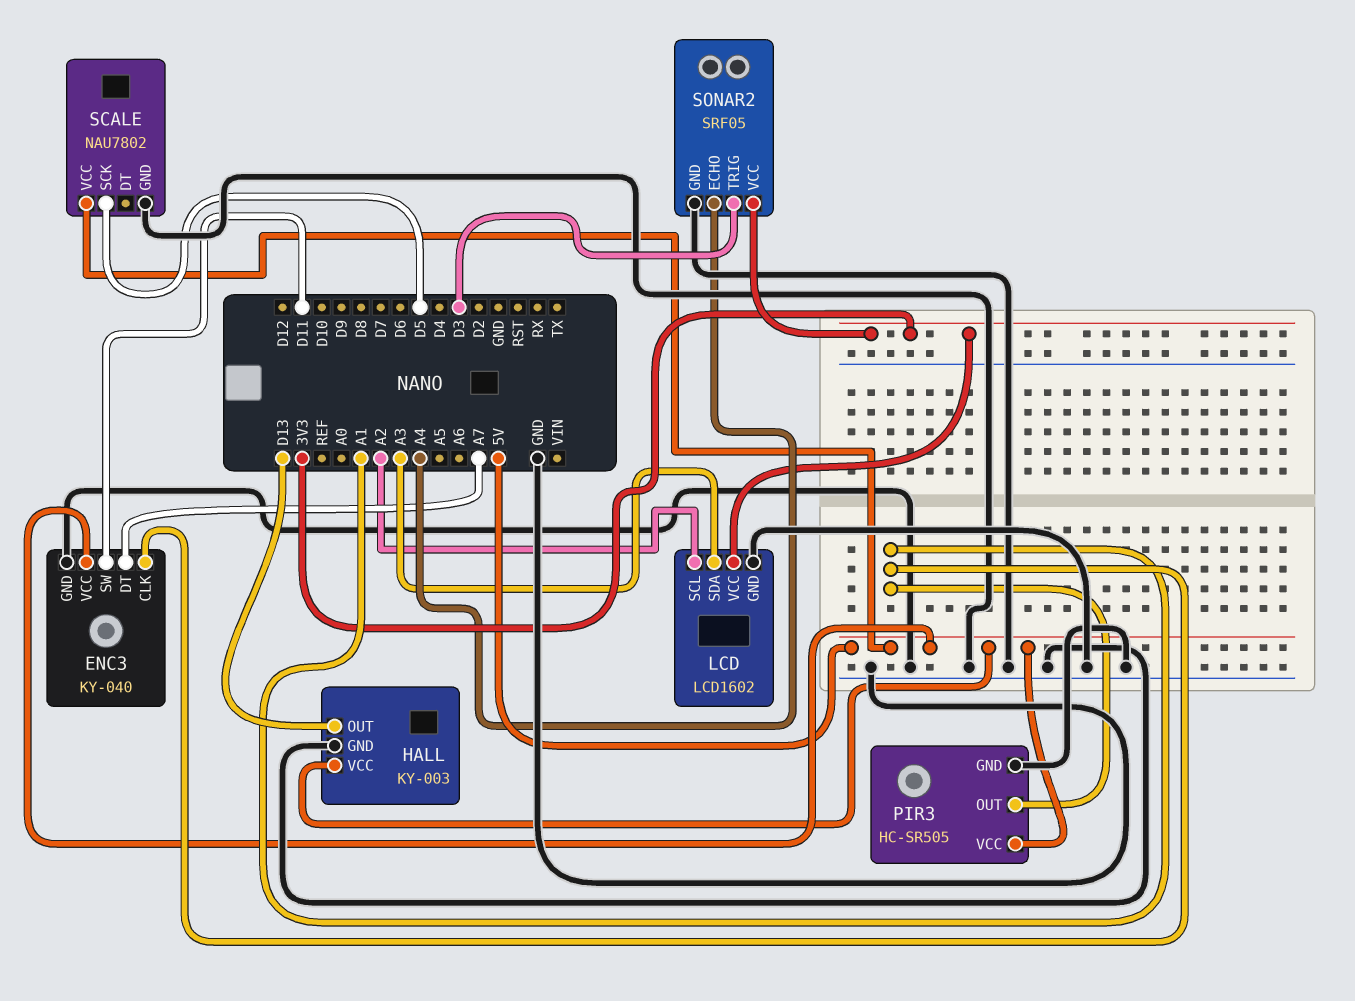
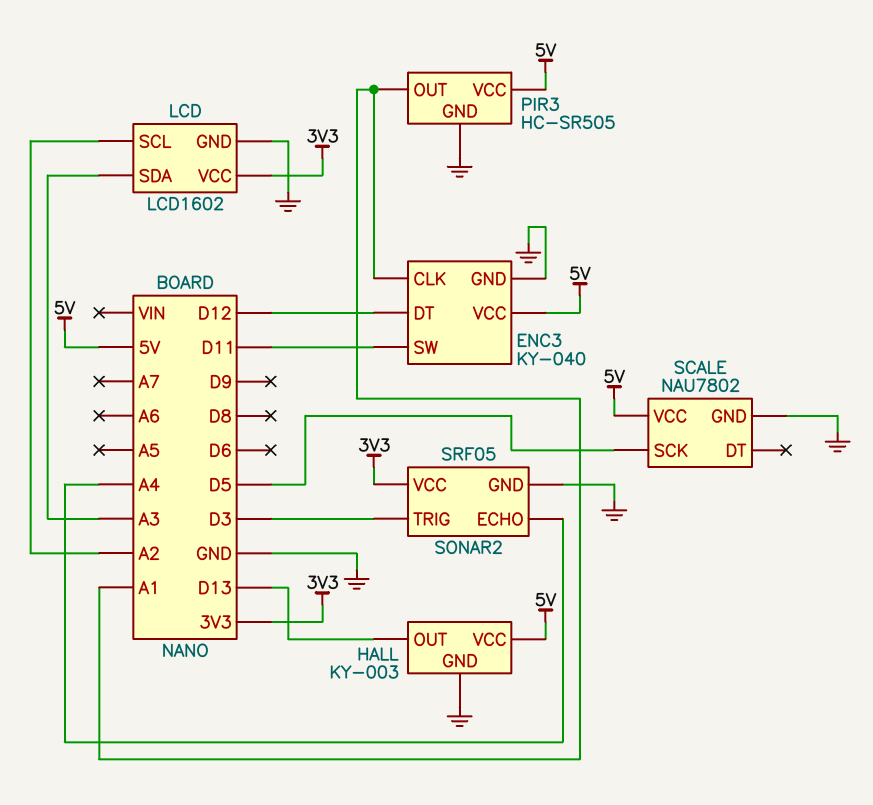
ENC3 pin DT: A7 -> D12

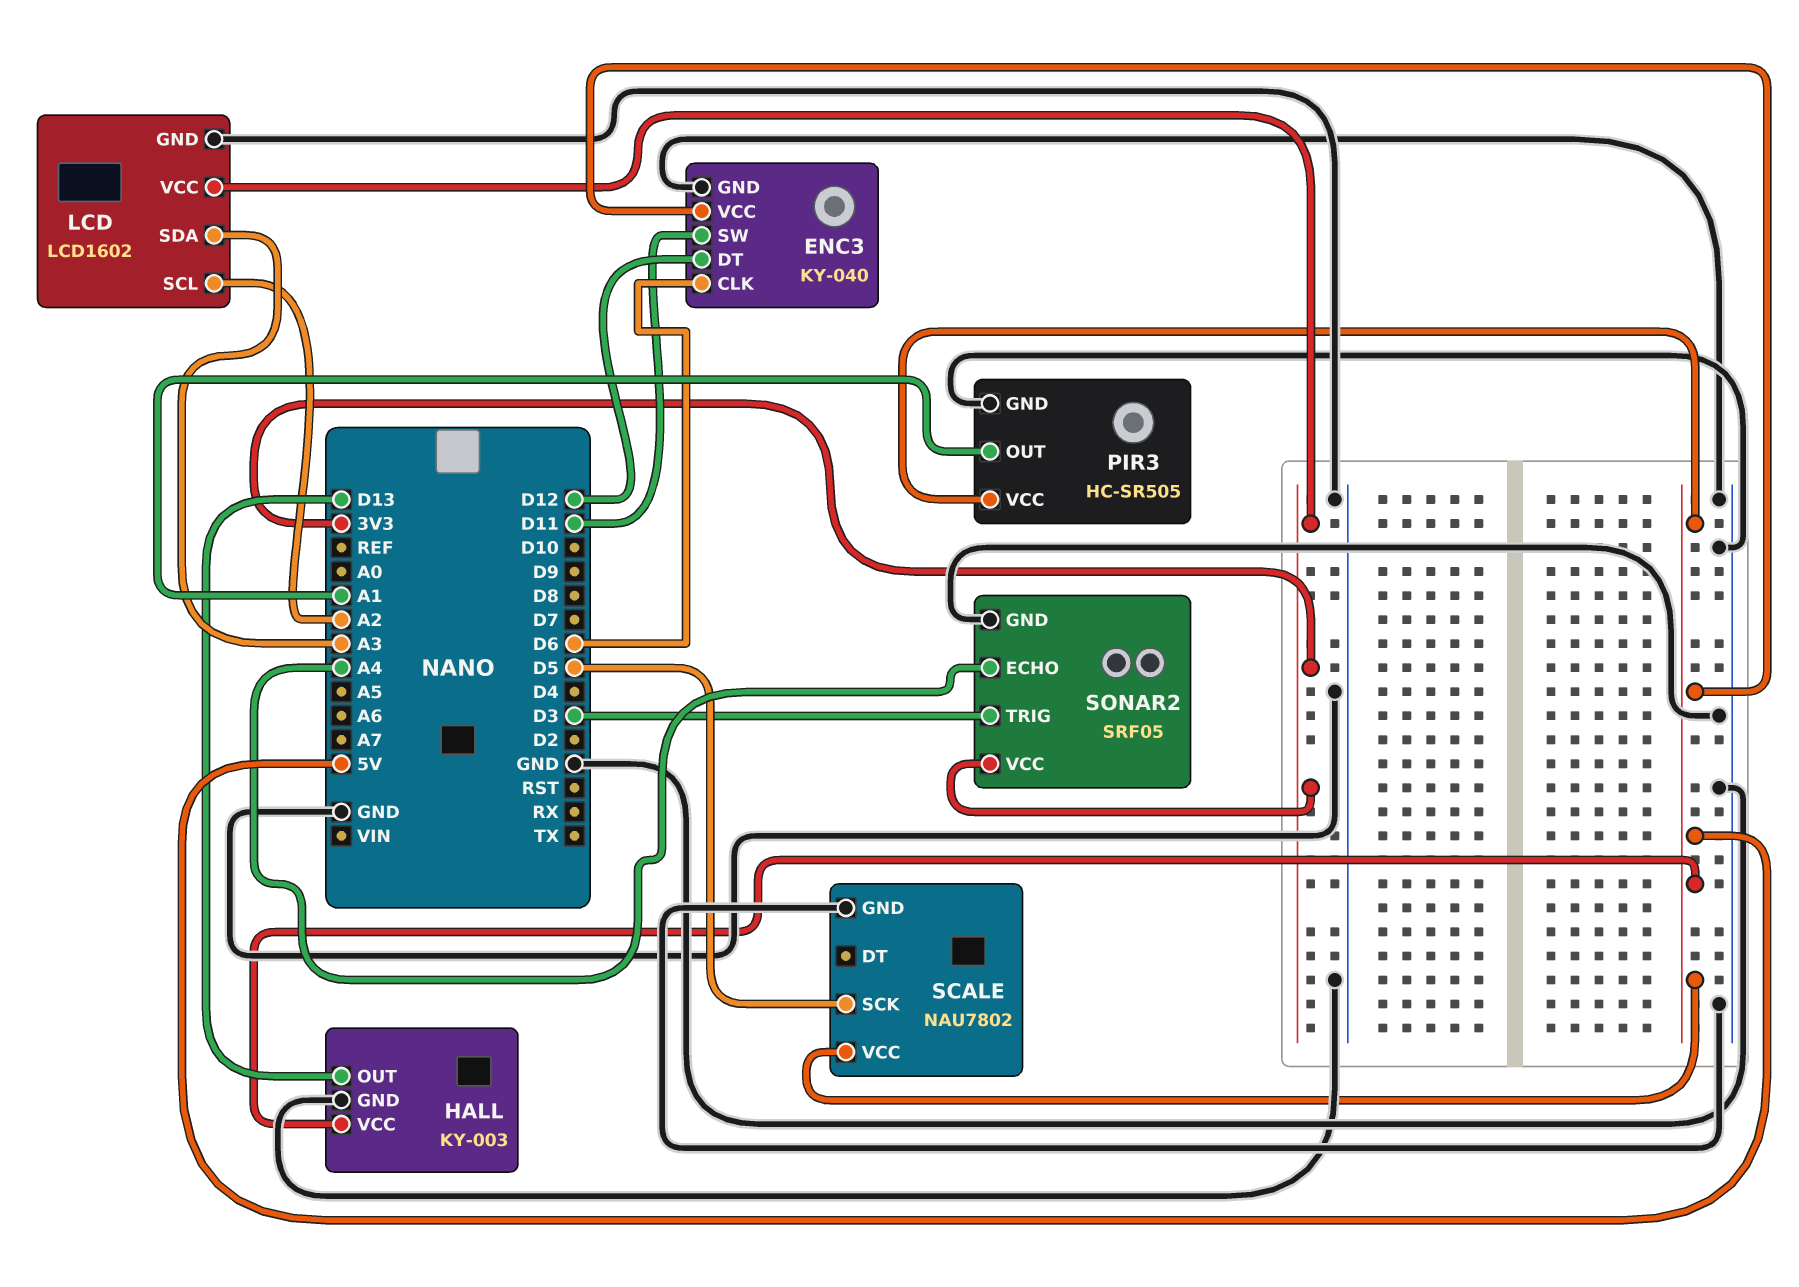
ENC3 pin CLK: A1 -> D6

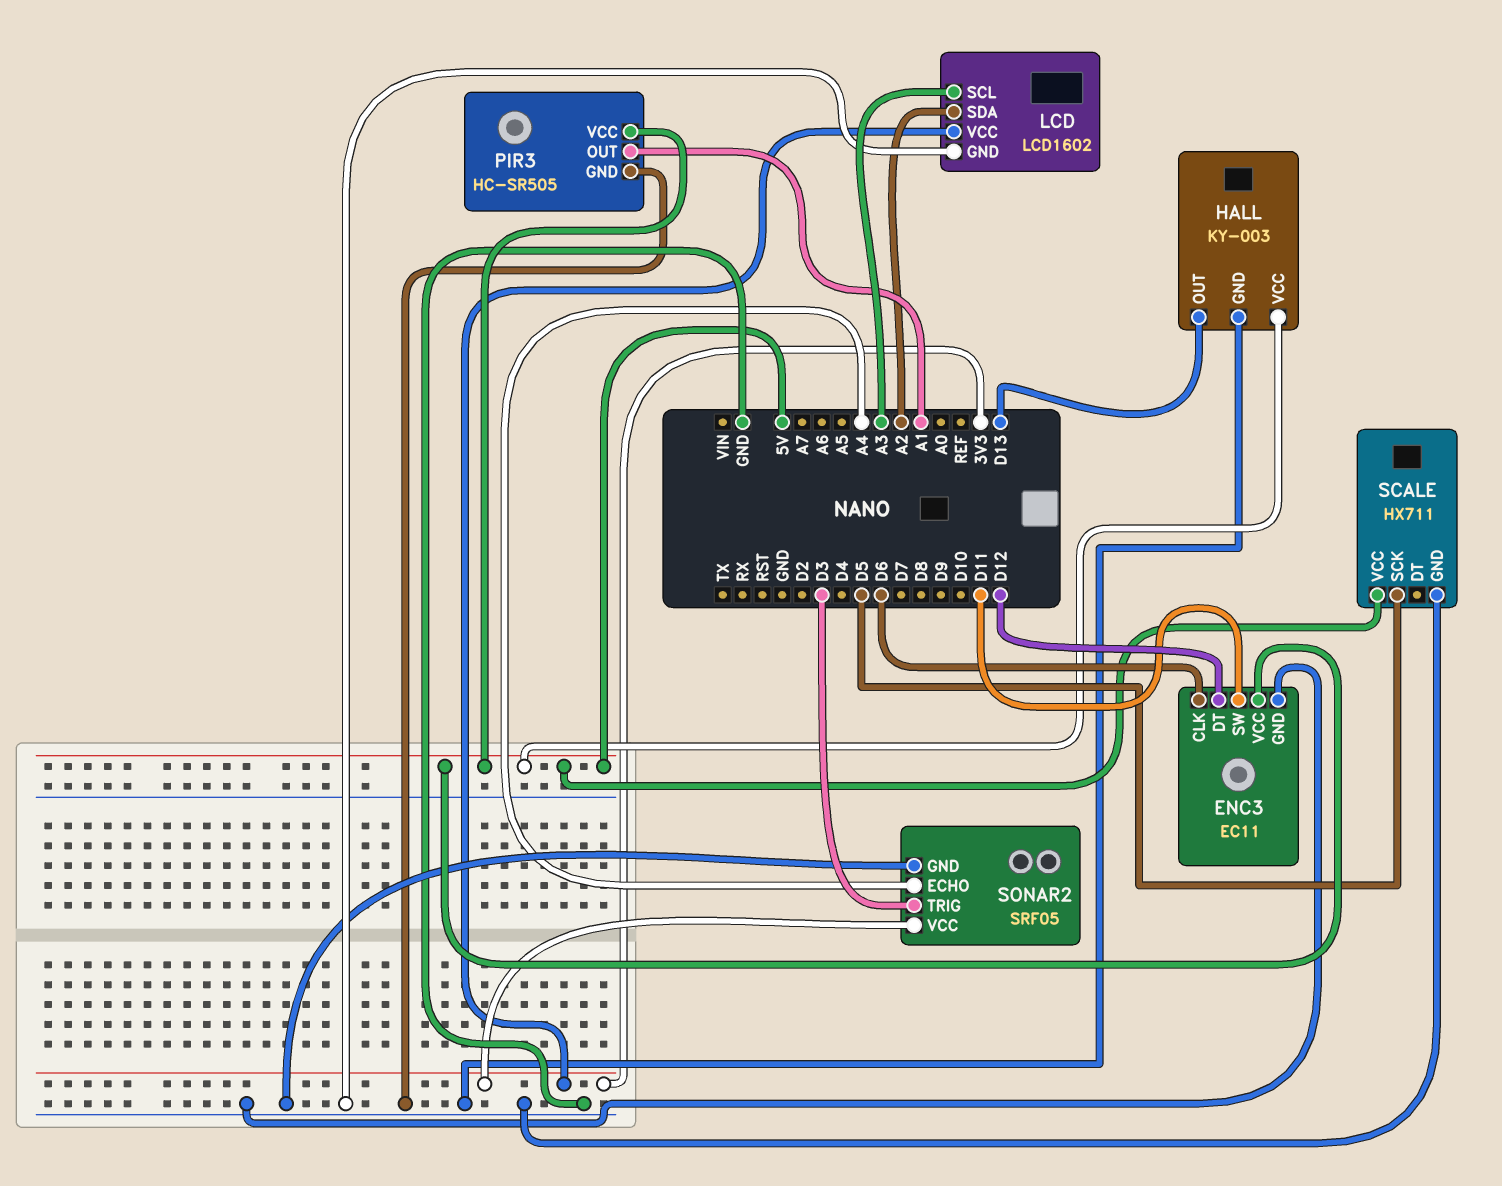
ENC3: KY-040 -> EC11
LCD pin SCL: A2 -> A3
LCD pin SDA: A3 -> A2
SCALE: NAU7802 -> HX711

